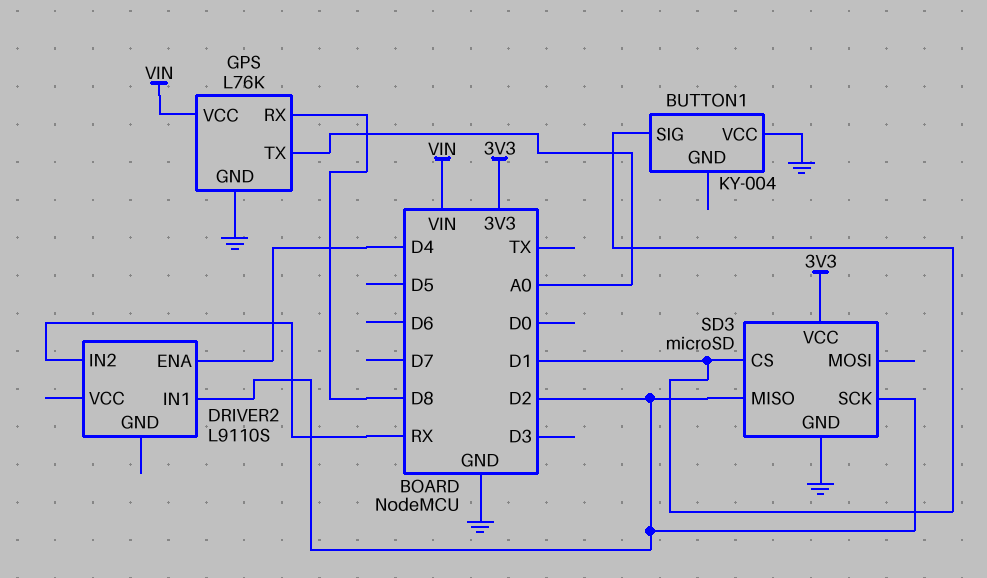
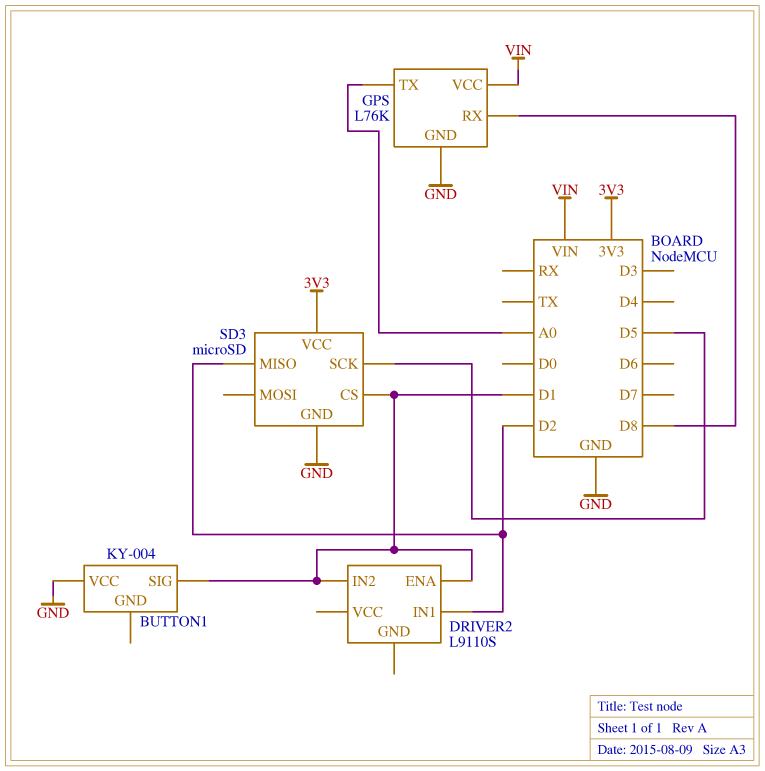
DRIVER2 pin ENA: D4 -> D1
DRIVER2 pin IN2: RX -> D1
SD3 pin SCK: D2 -> D5

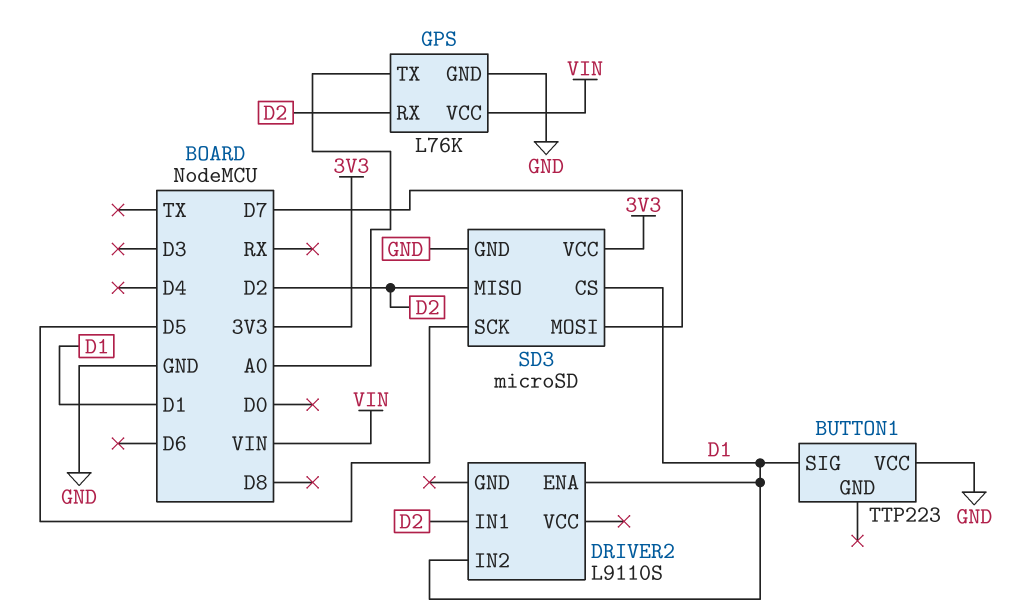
BUTTON1: KY-004 -> TTP223
GPS pin RX: D8 -> D2
SD3 pin MOSI: none -> D7

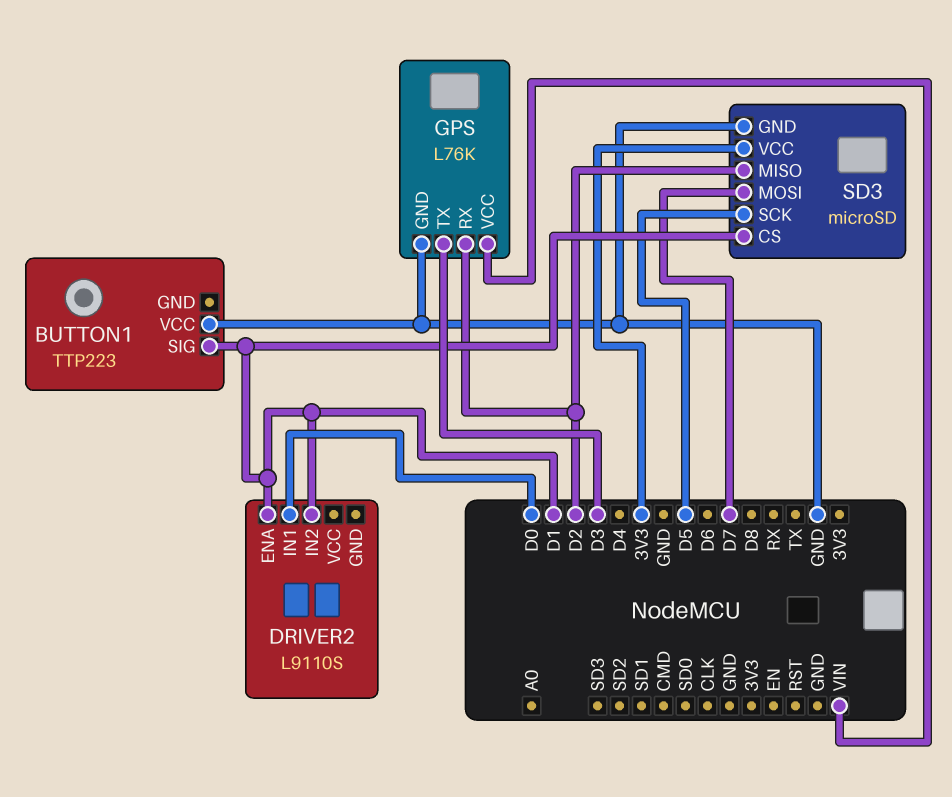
DRIVER2 pin IN1: D2 -> D0
GPS pin TX: A0 -> D3

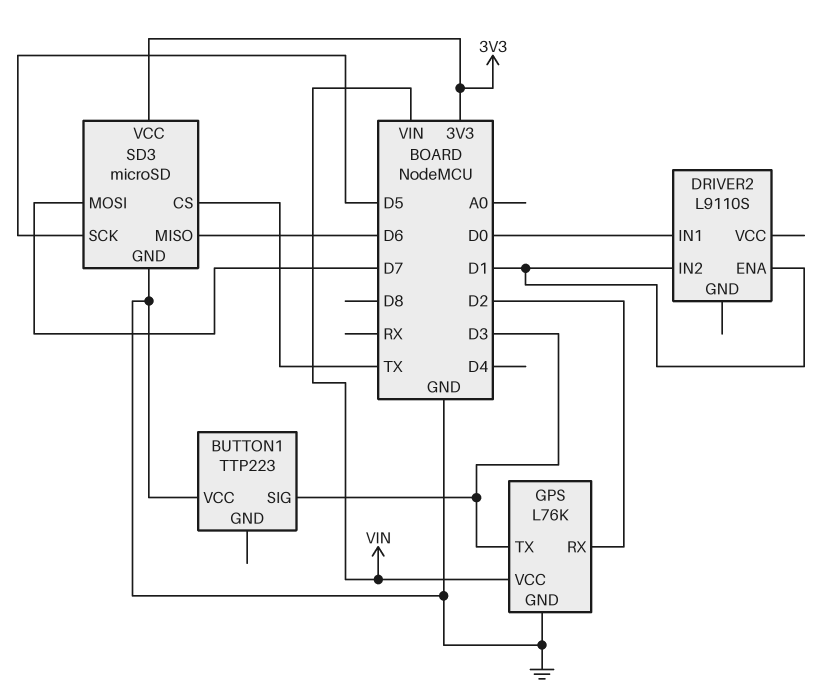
BUTTON1 pin SIG: D1 -> D3
SD3 pin CS: D1 -> TX
SD3 pin MISO: D2 -> D6

